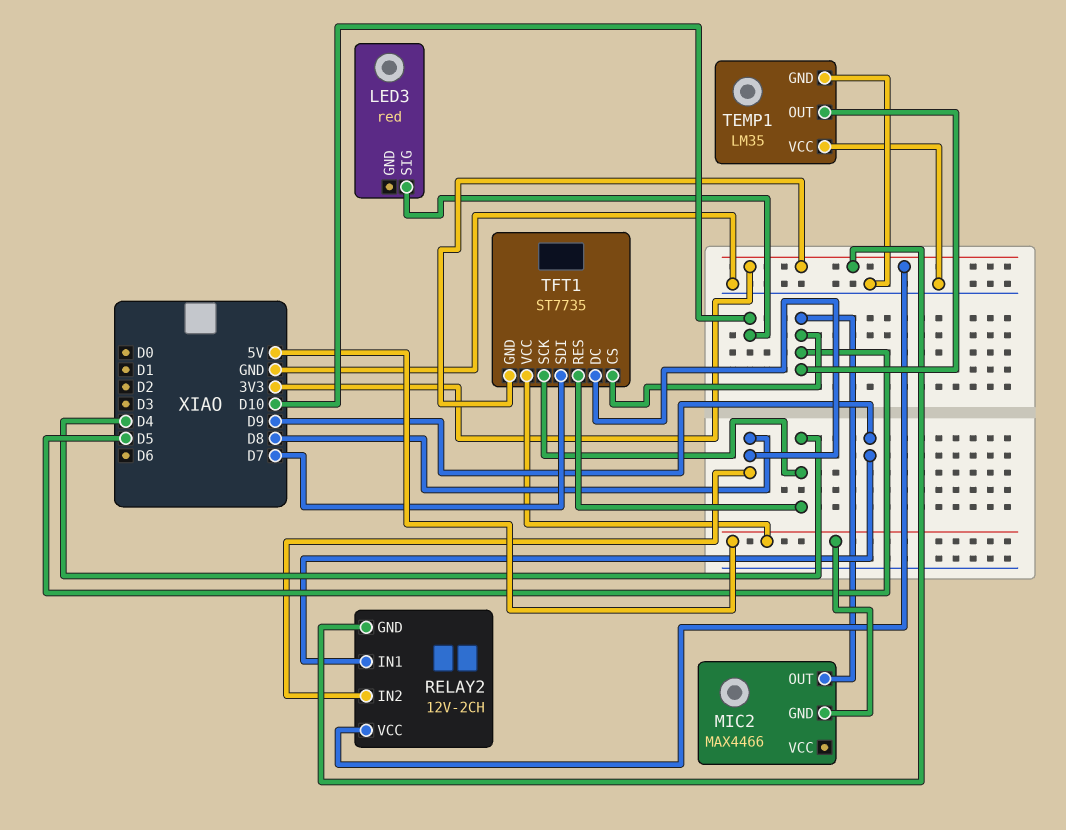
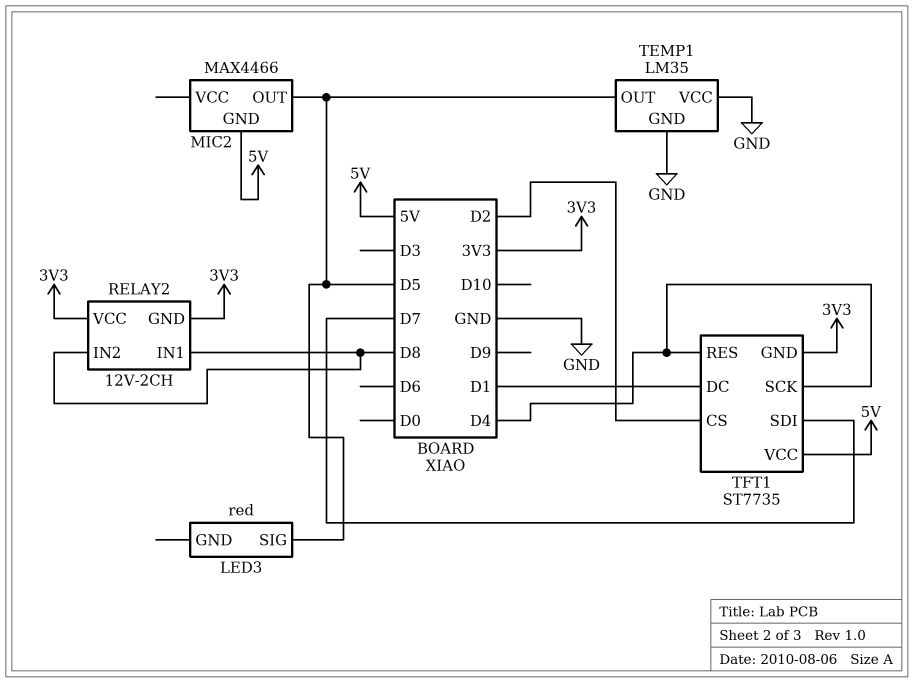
LED3 pin SIG: D10 -> D5
RELAY2 pin IN1: D9 -> D8
TFT1 pin CS: D5 -> D2
TFT1 pin DC: D8 -> D1

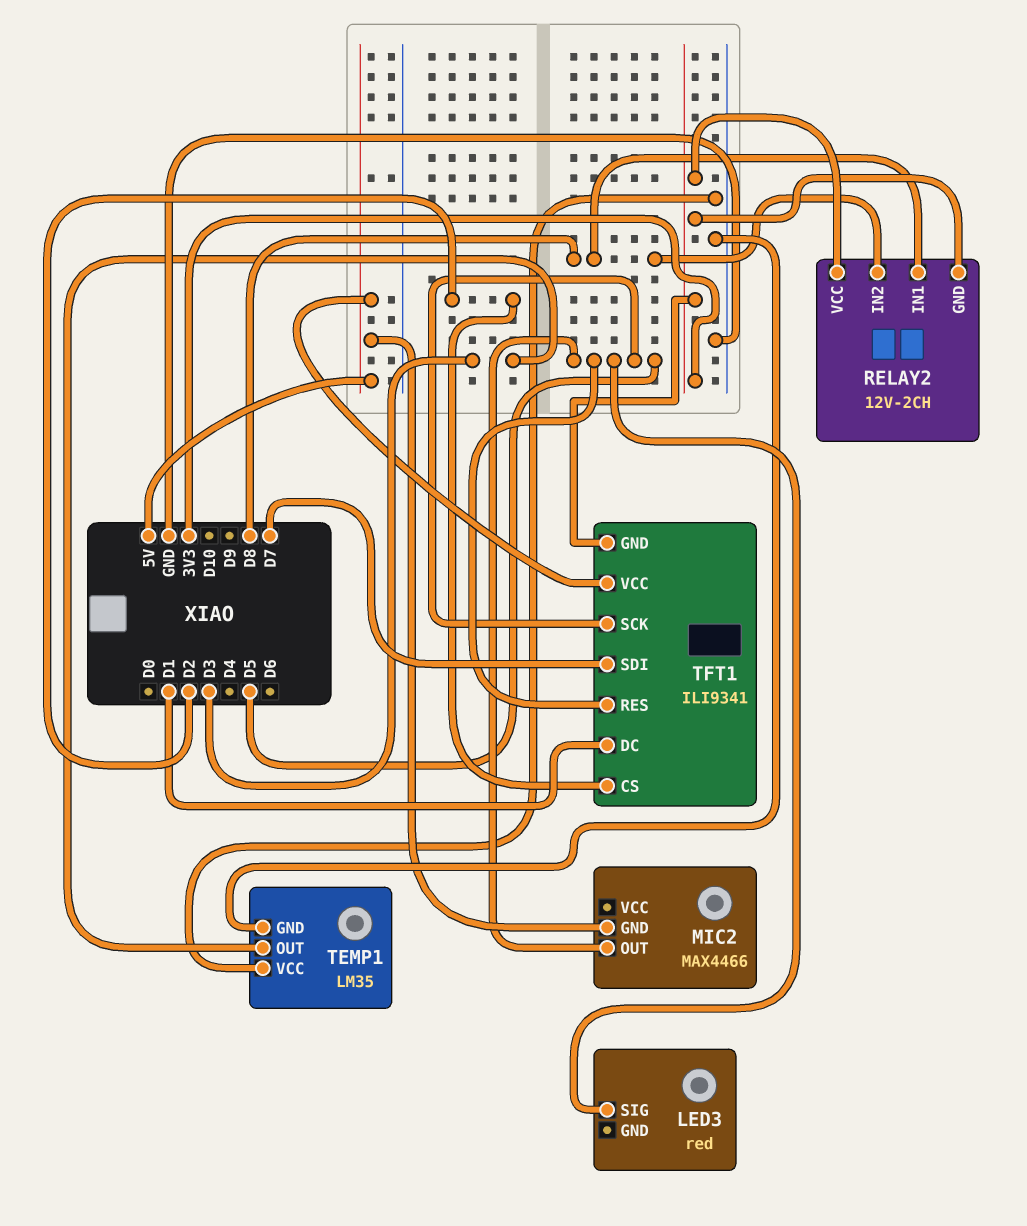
TEMP1 pin OUT: D5 -> D3
TFT1: ST7735 -> ILI9341
TFT1 pin RES: D4 -> D5
TFT1 pin SCK: D4 -> D5

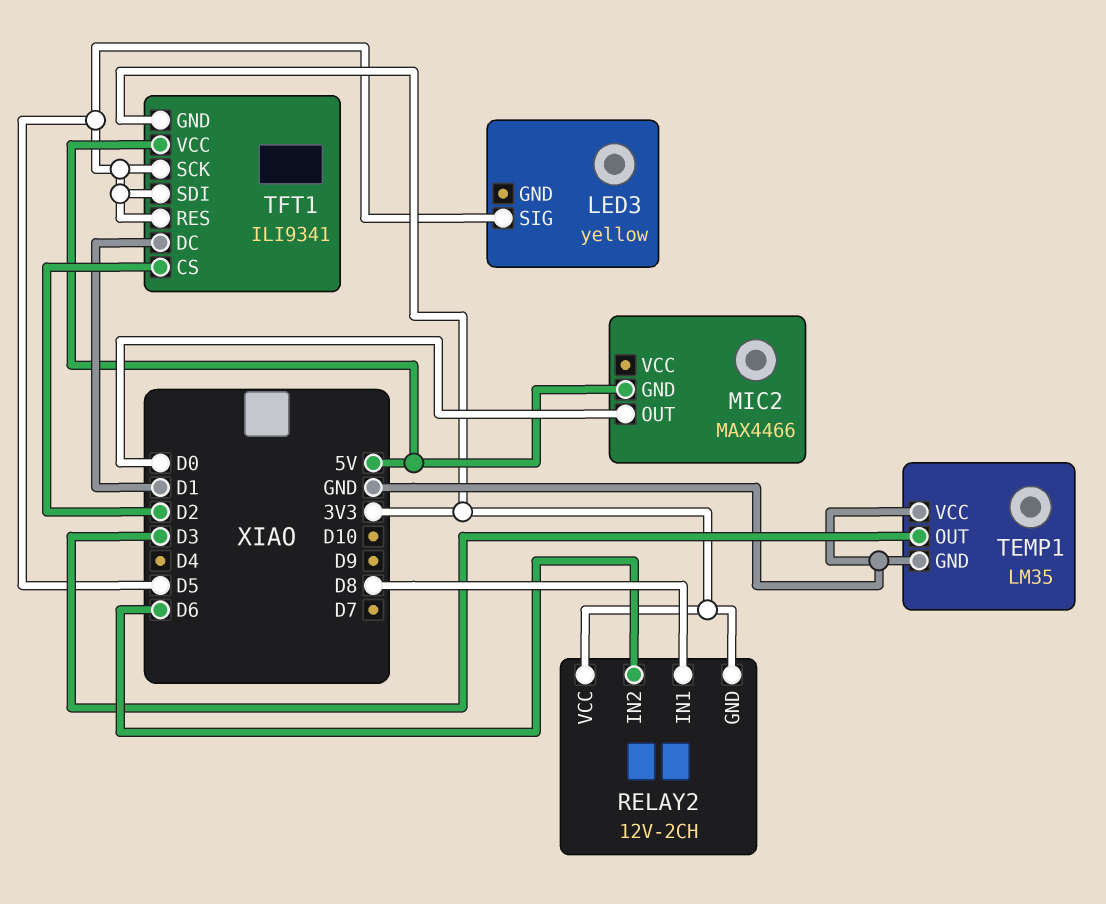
LED3: red -> yellow
MIC2 pin OUT: D5 -> D0
RELAY2 pin IN2: D8 -> D6
TFT1 pin SDI: D7 -> D5

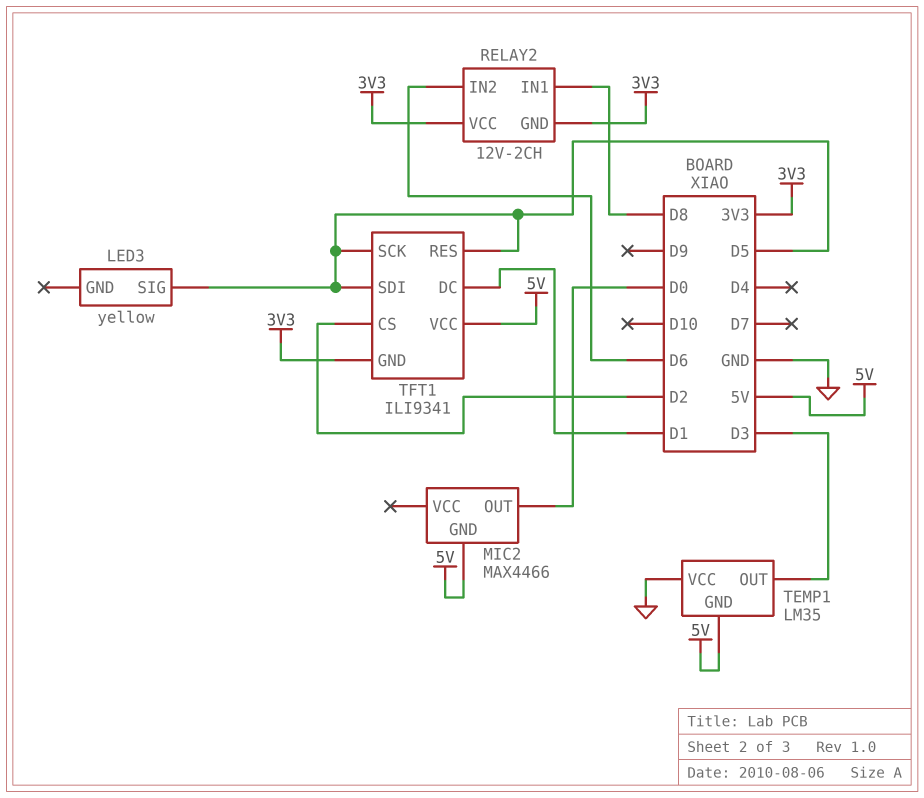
TEMP1 pin GND: GND -> 5V

